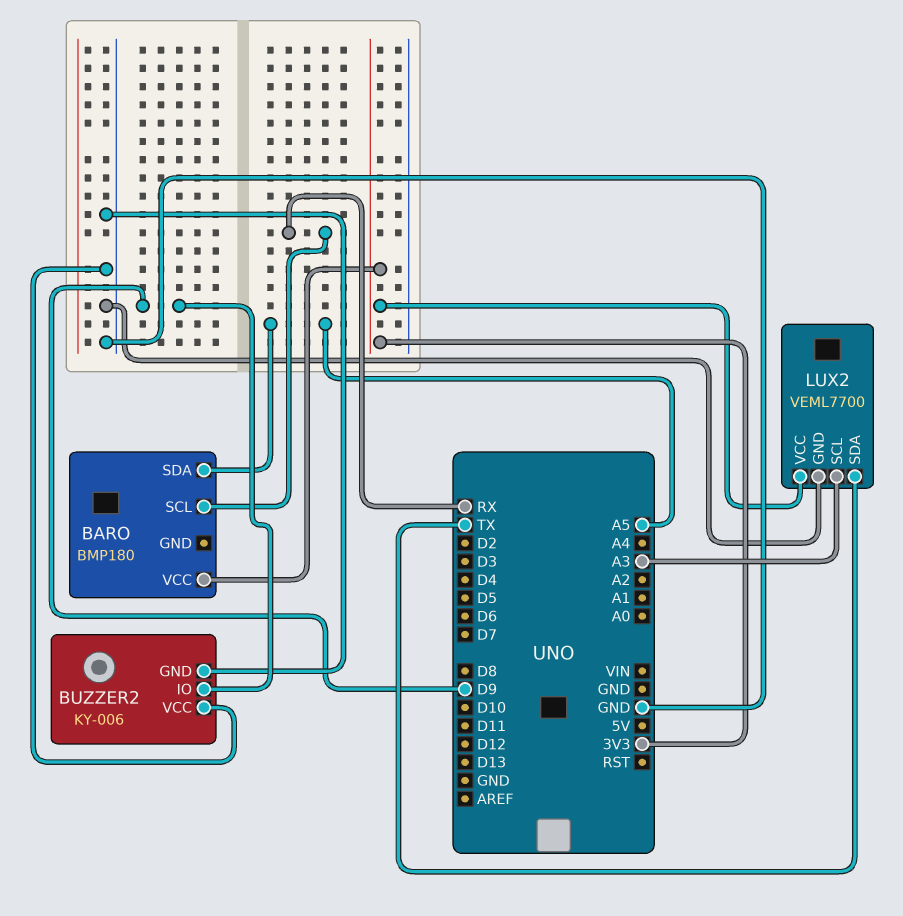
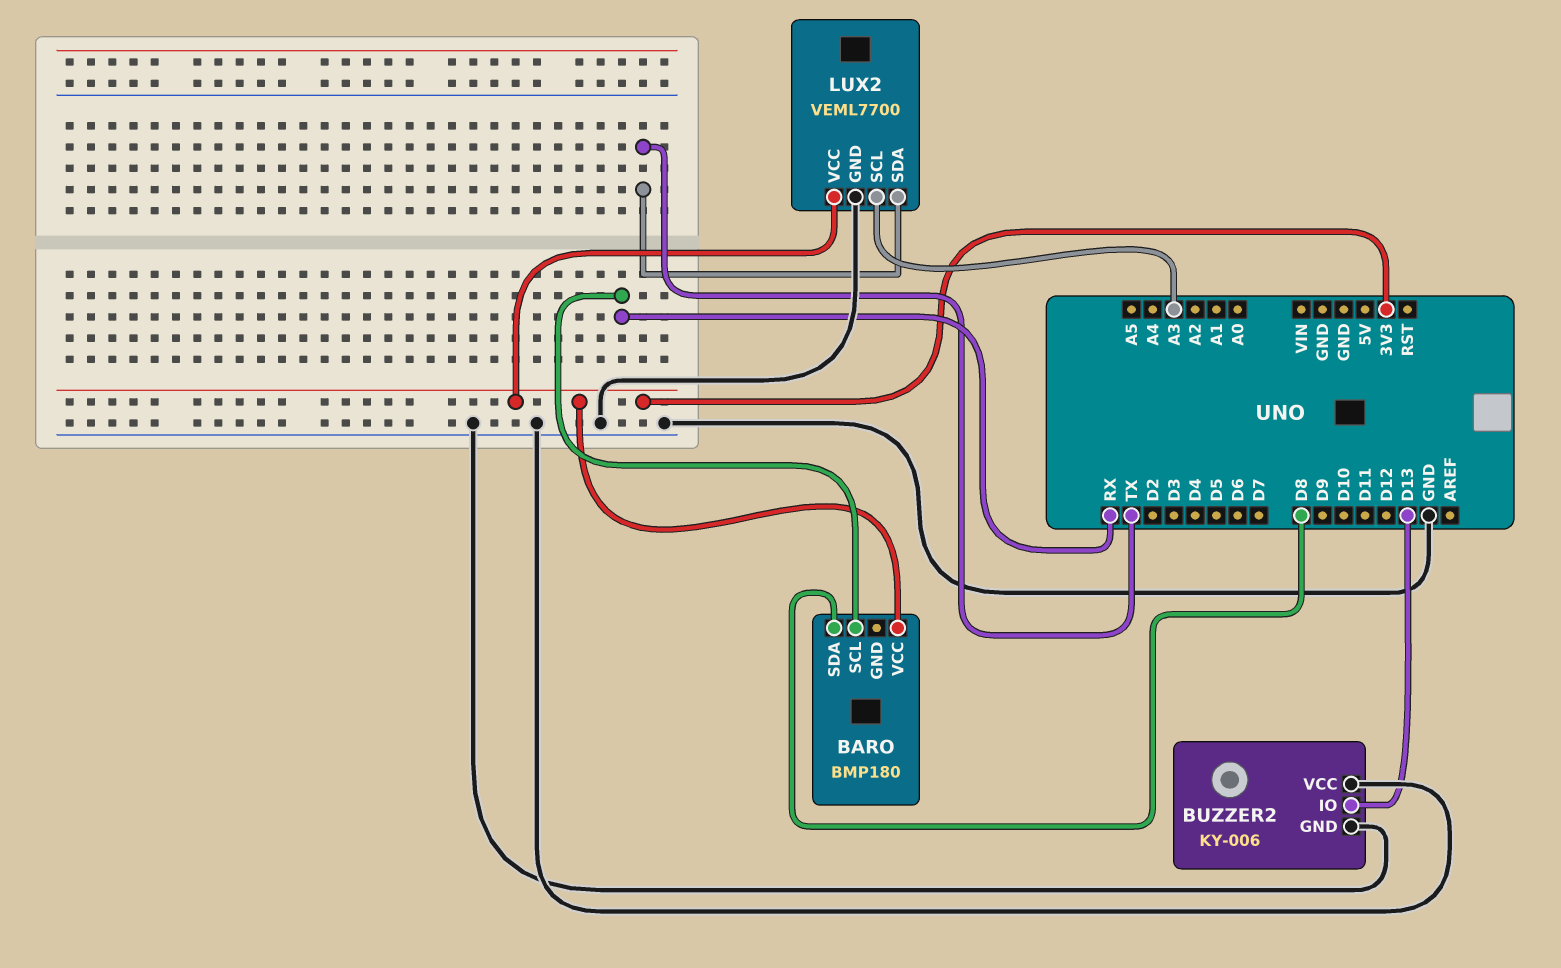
BARO pin SDA: A5 -> D8
BUZZER2 pin IO: D9 -> D13

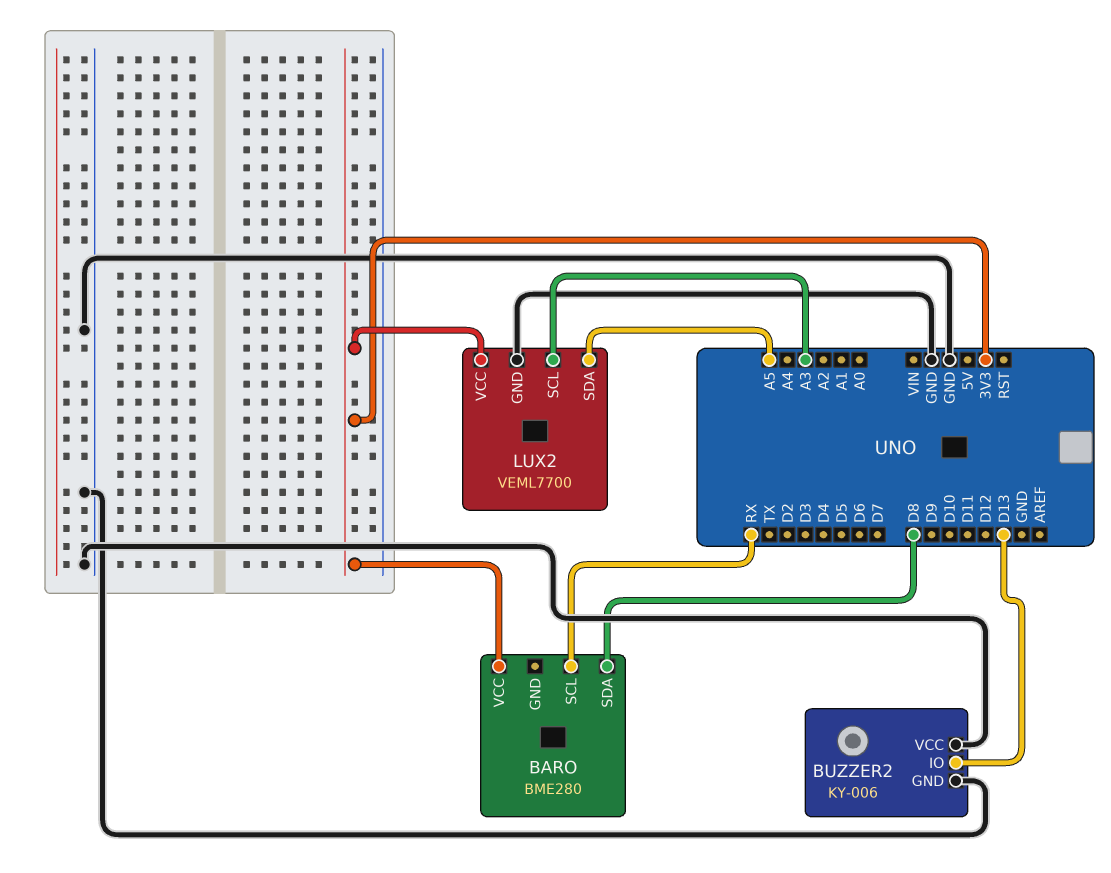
BARO: BMP180 -> BME280
LUX2 pin SDA: TX -> A5

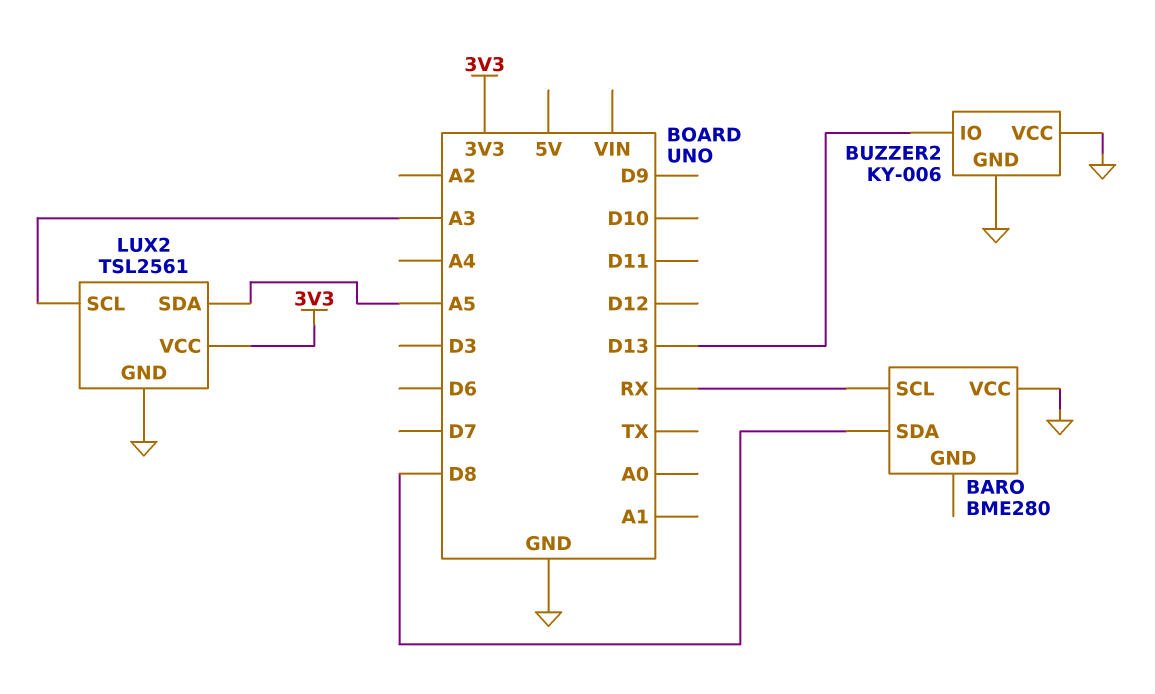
BARO pin VCC: 3V3 -> GND
LUX2: VEML7700 -> TSL2561

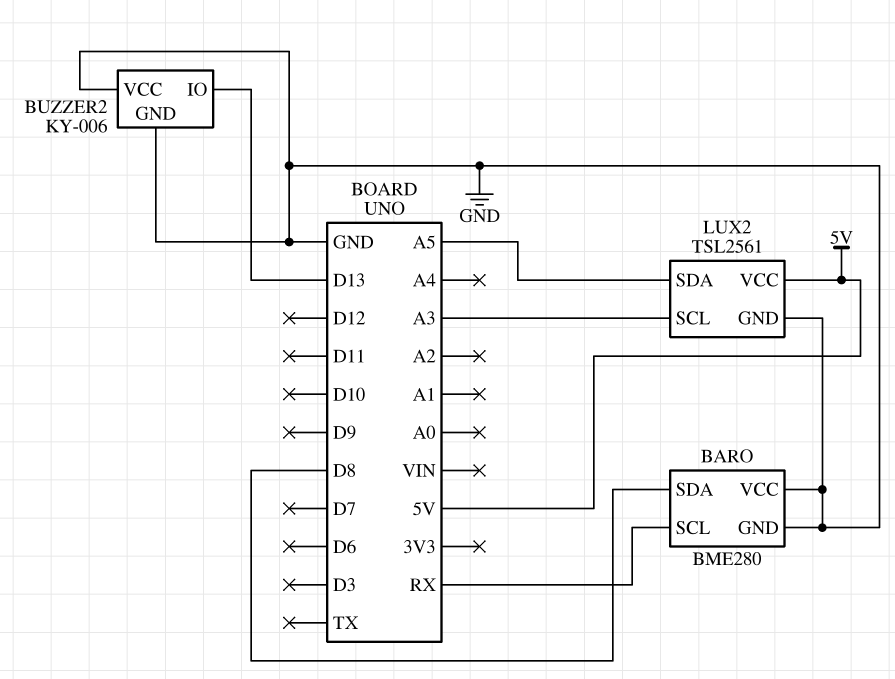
BARO pin GND: none -> GND
LUX2 pin VCC: 3V3 -> 5V

